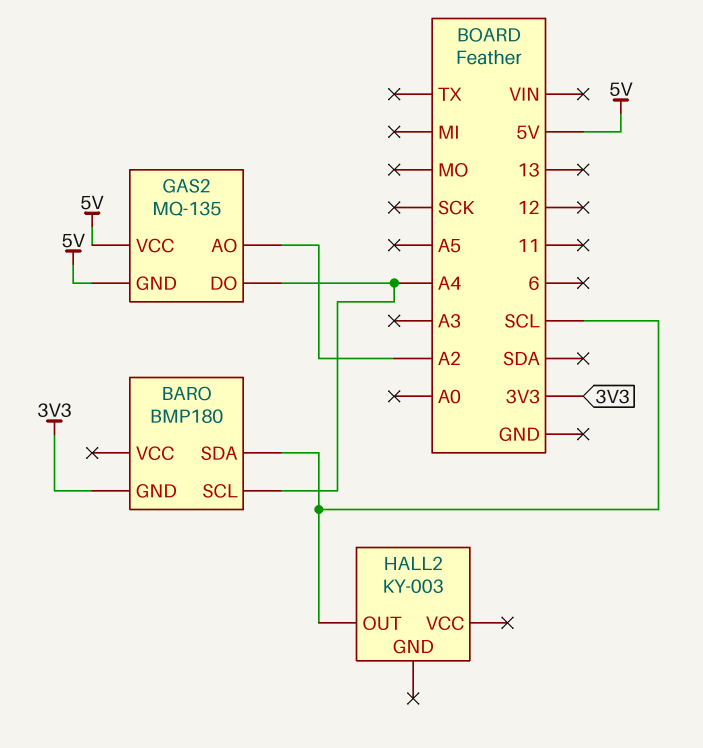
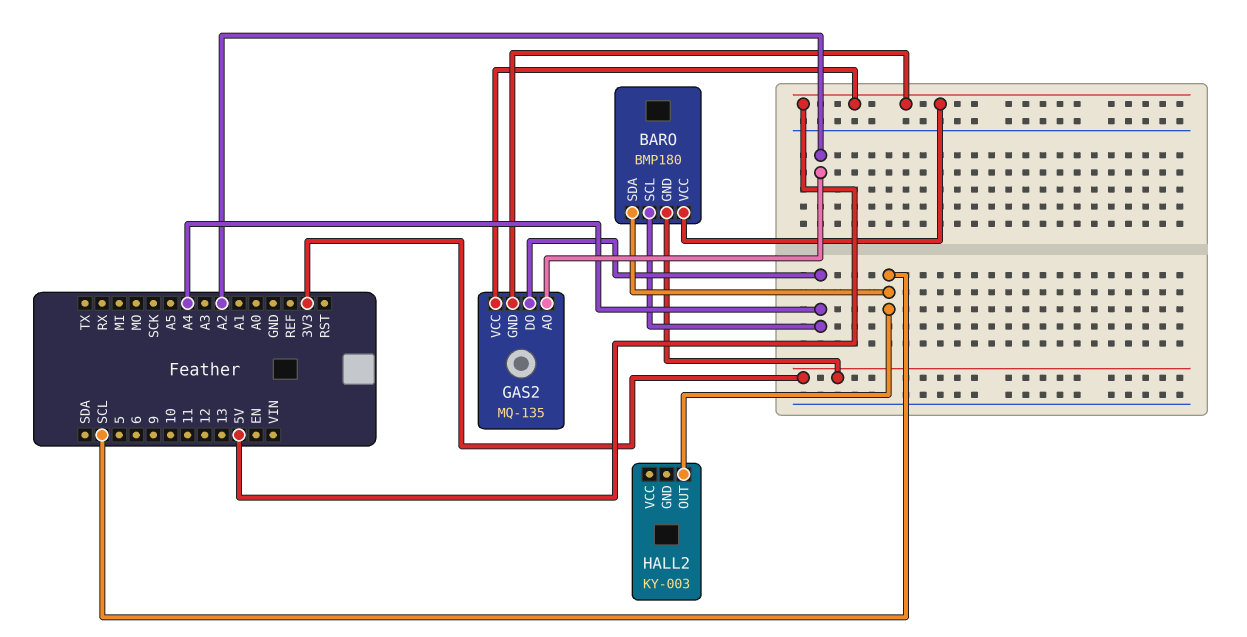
BARO pin VCC: none -> 5V

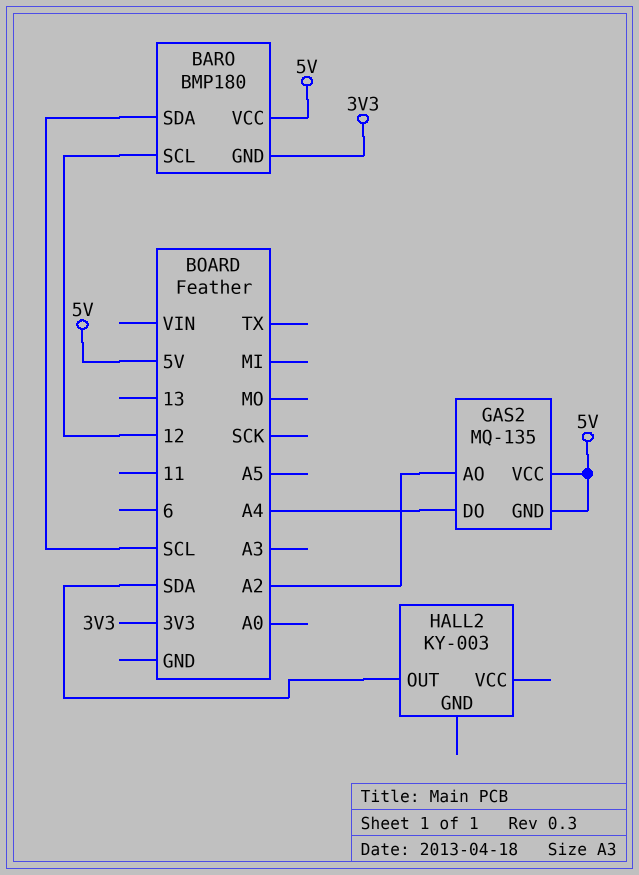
BARO pin SCL: A4 -> 12
HALL2 pin OUT: SCL -> SDA

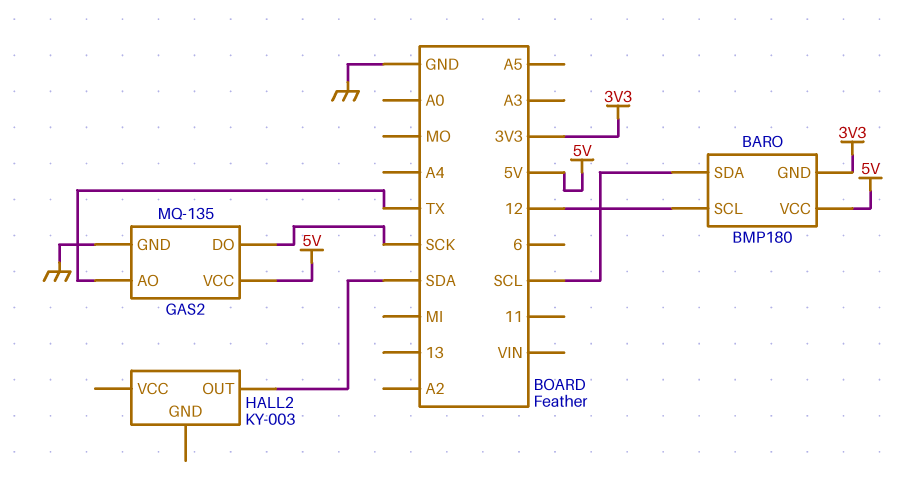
GAS2 pin AO: A2 -> TX
GAS2 pin DO: A4 -> SCK
GAS2 pin GND: 5V -> GND

